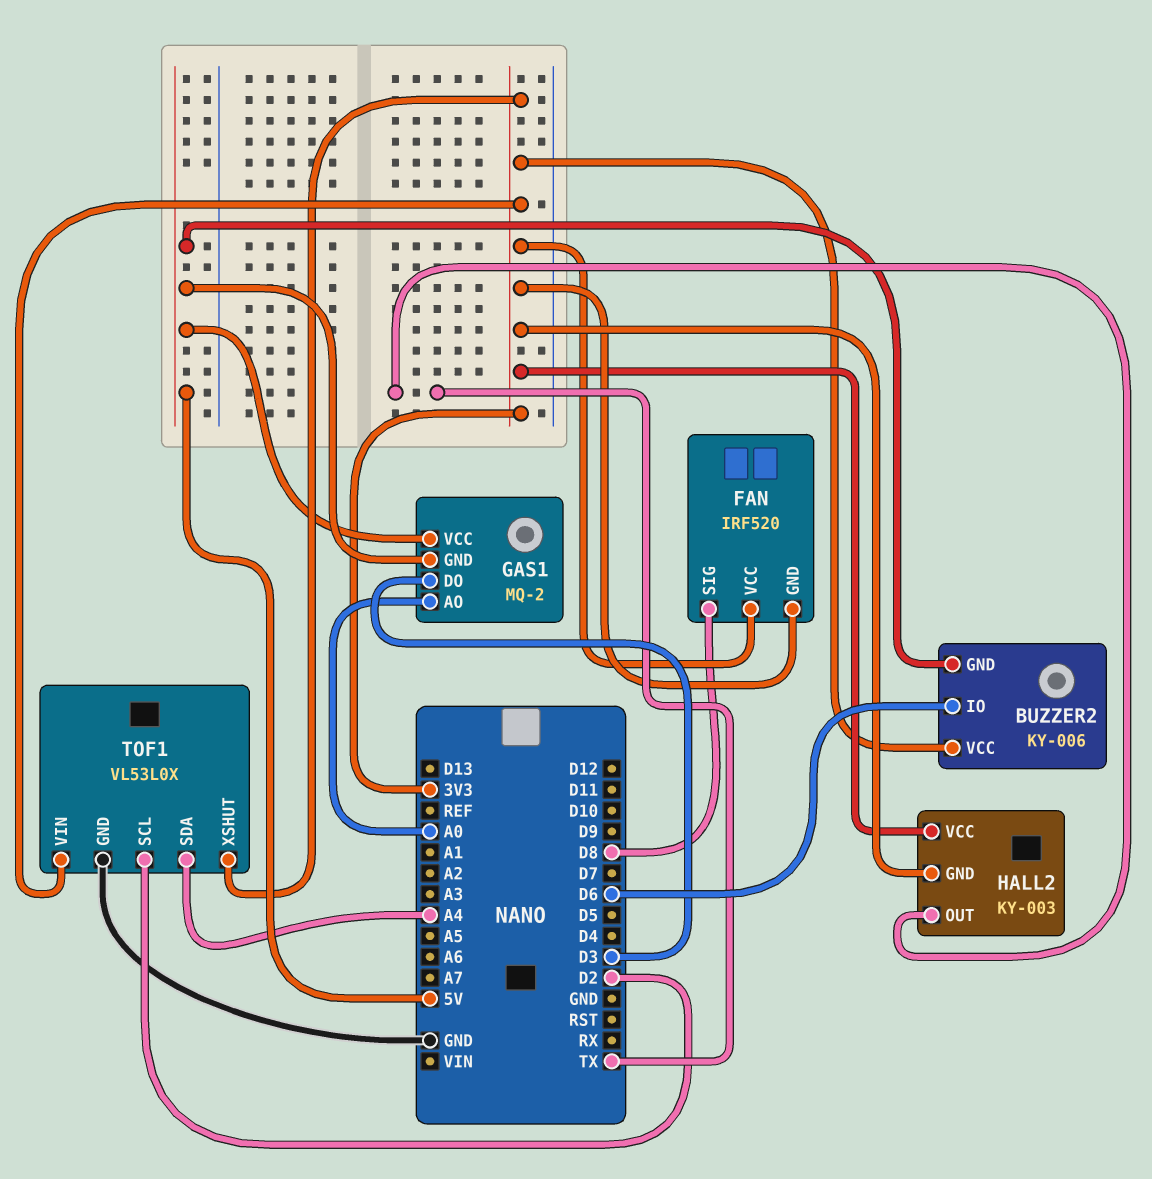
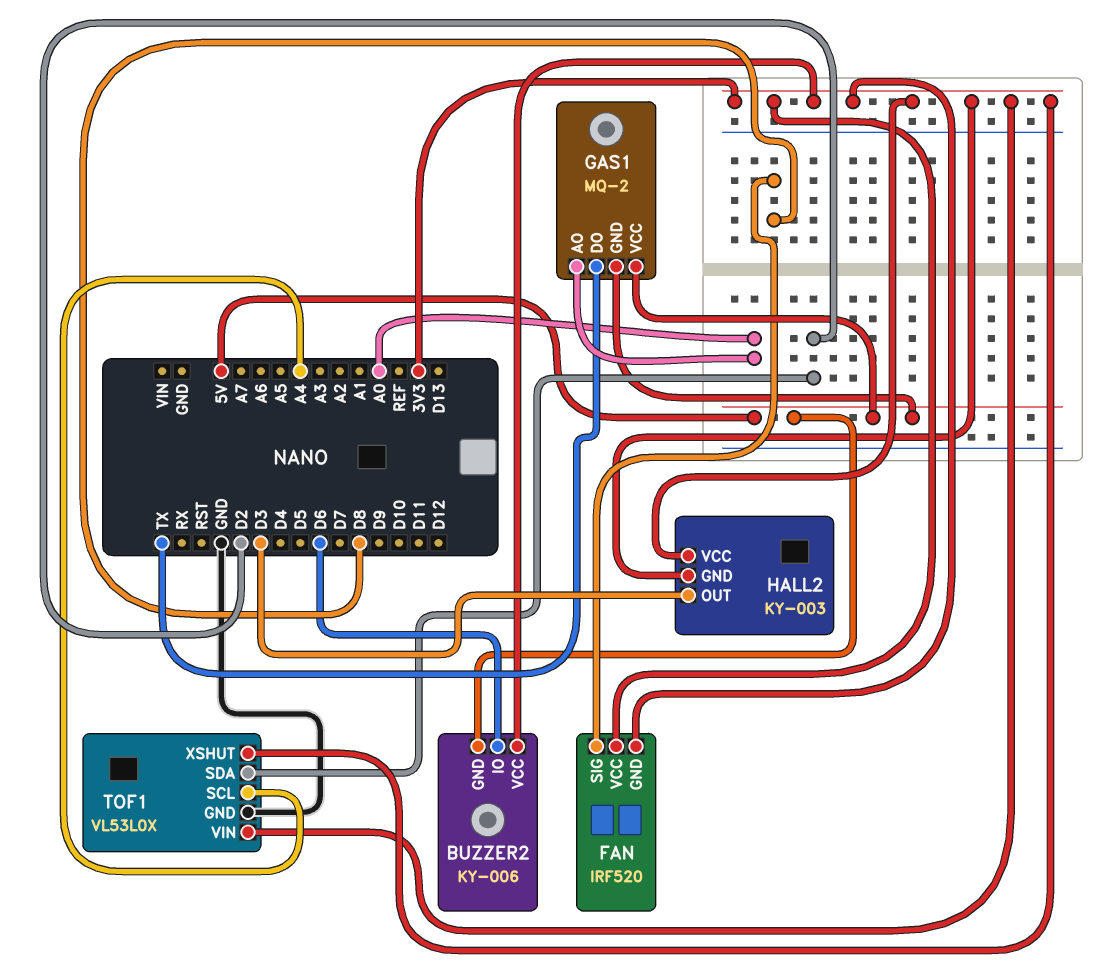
GAS1 pin DO: D3 -> TX
HALL2 pin OUT: TX -> D3
TOF1 pin SCL: D2 -> A4
TOF1 pin SDA: A4 -> D2

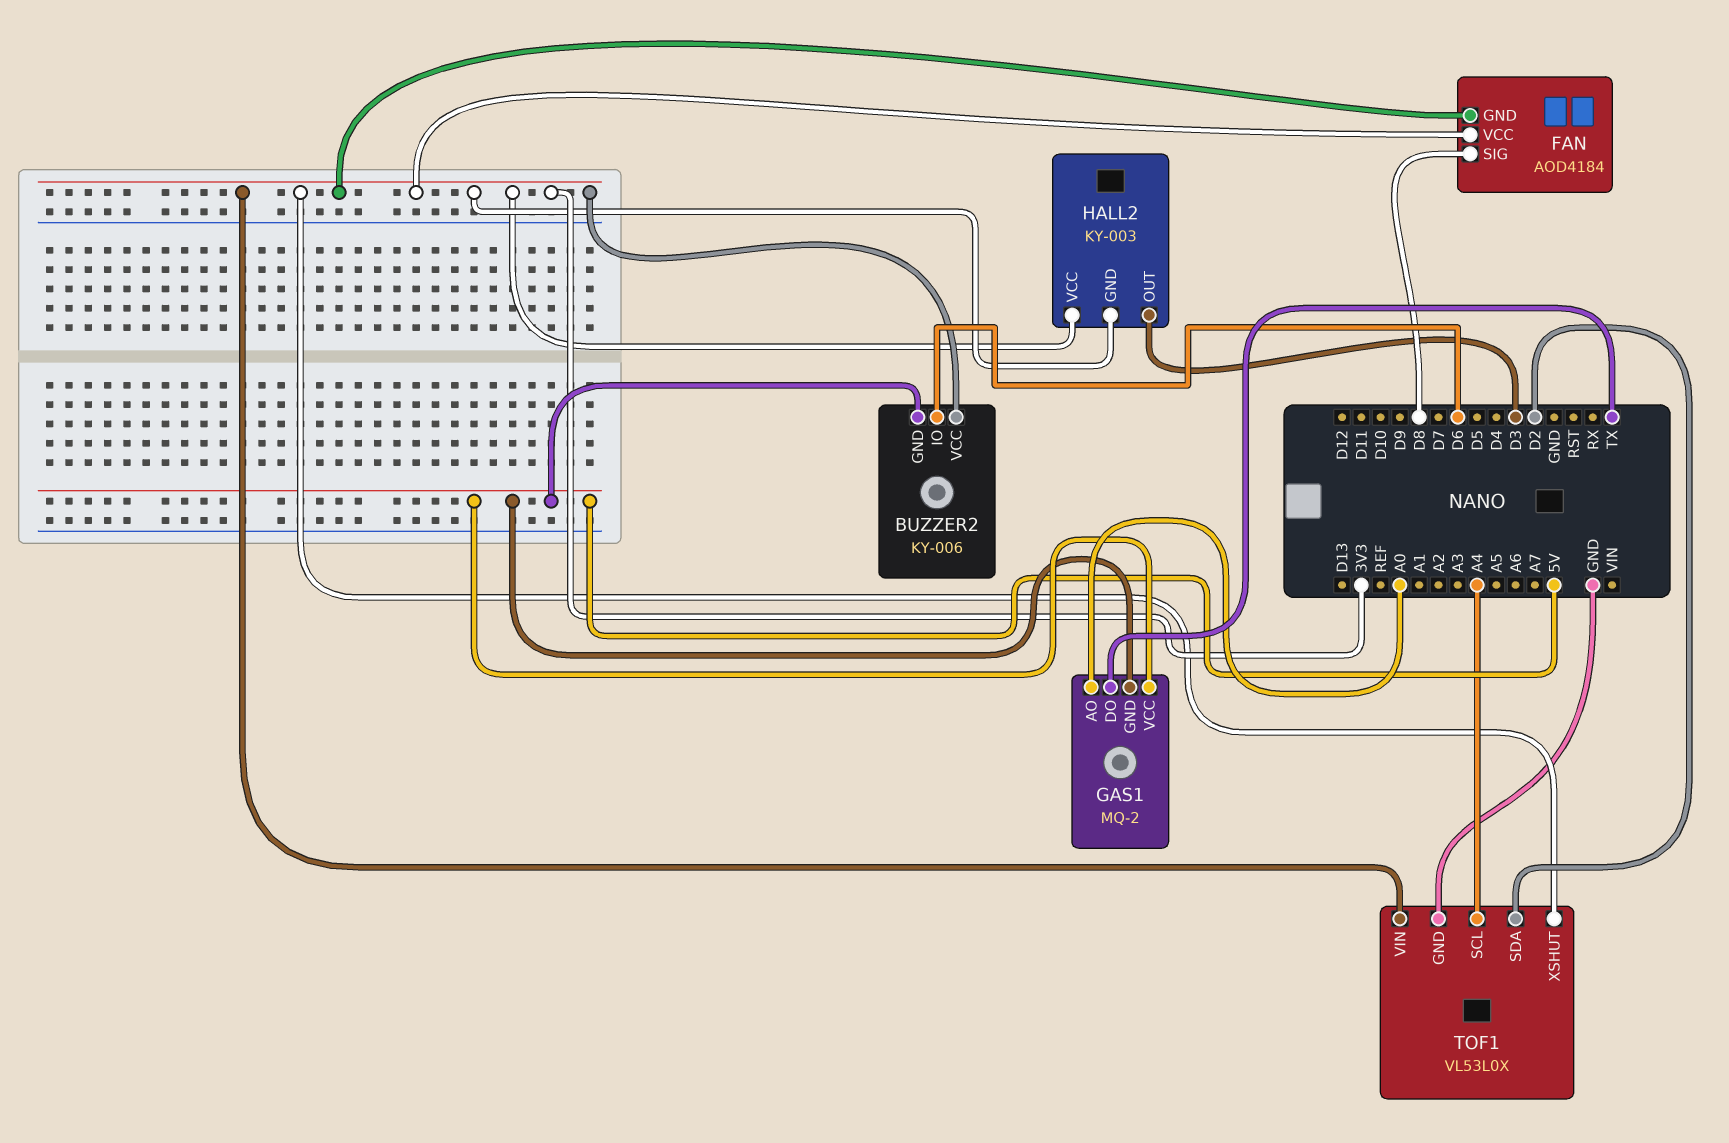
FAN: IRF520 -> AOD4184

